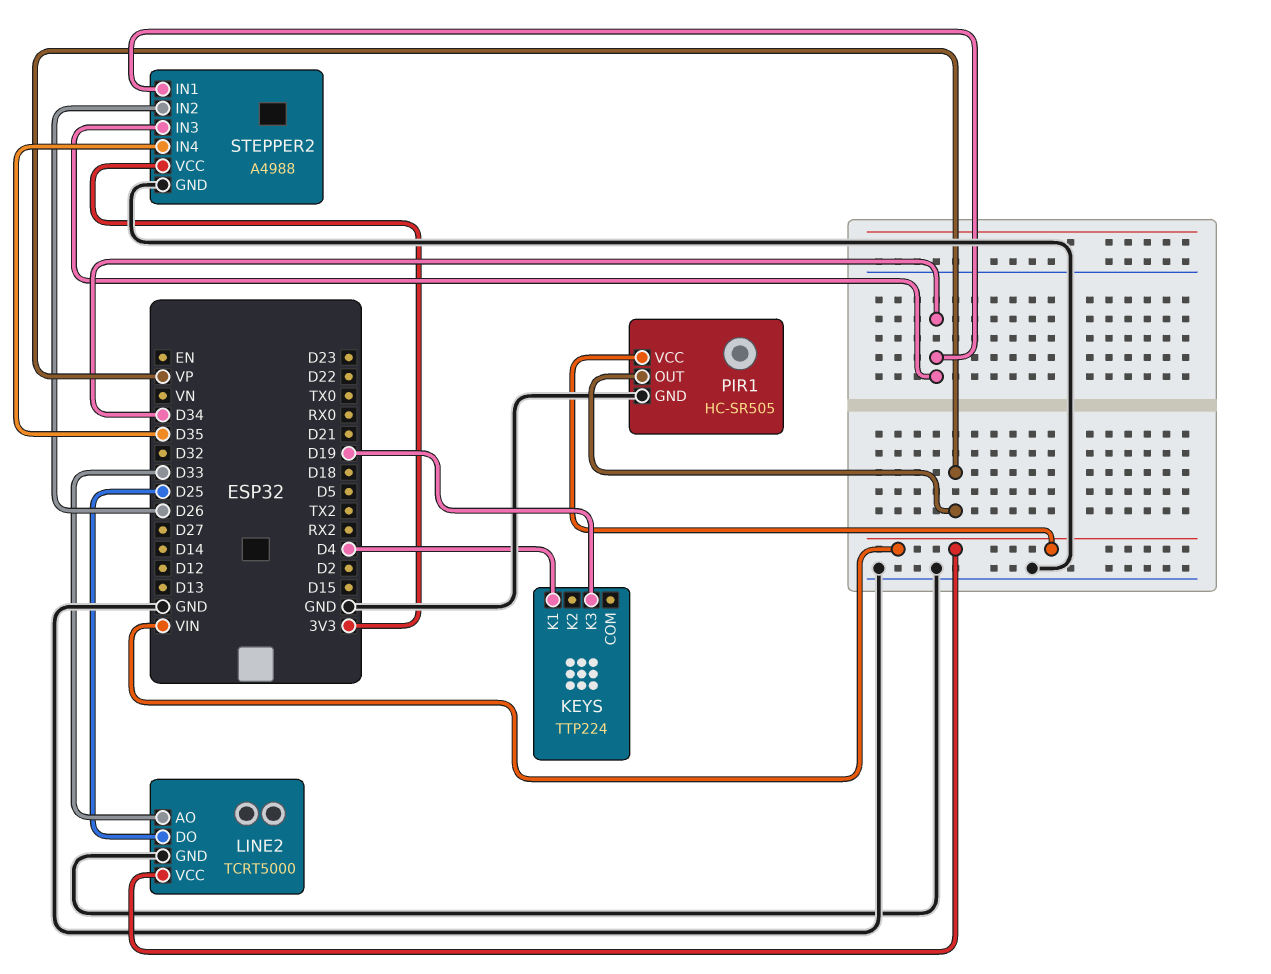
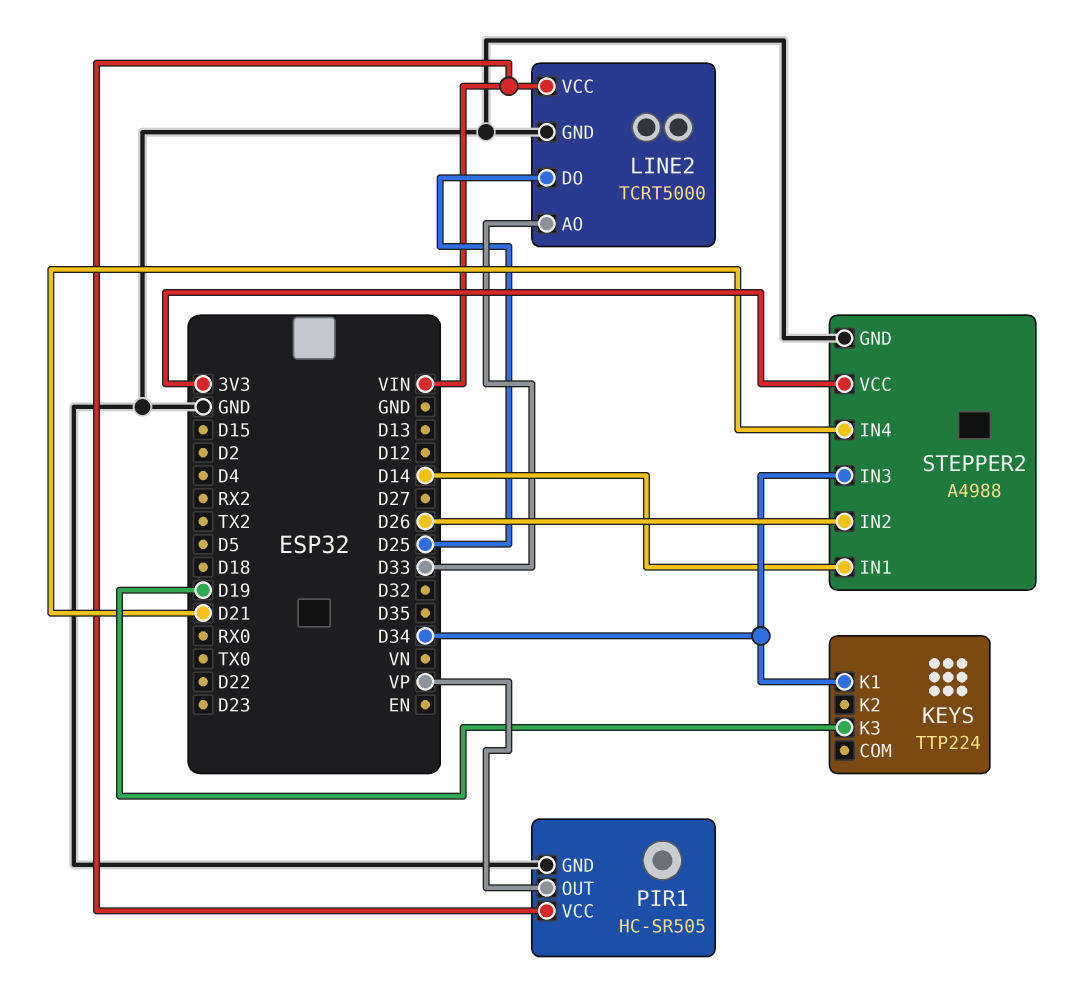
KEYS pin K1: D4 -> D34
STEPPER2 pin IN1: D34 -> D14
STEPPER2 pin IN4: D35 -> D21

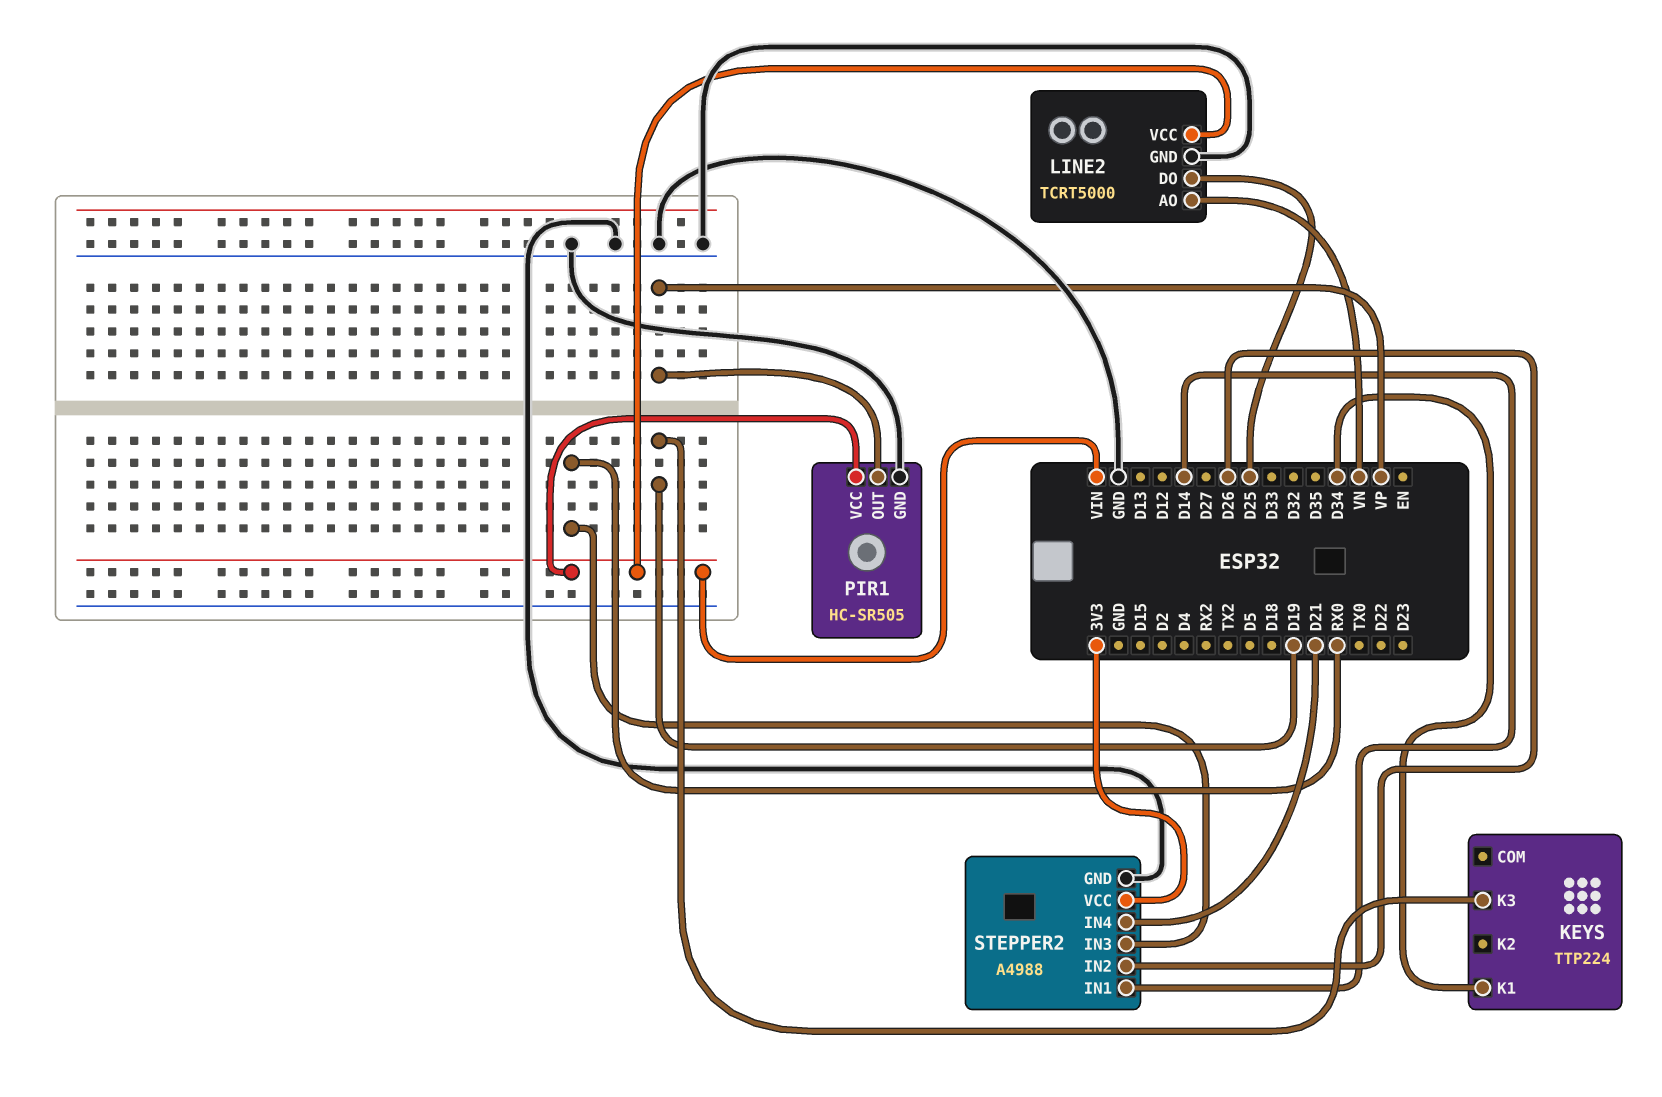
LINE2 pin AO: D33 -> VN
STEPPER2 pin IN3: D34 -> RX0

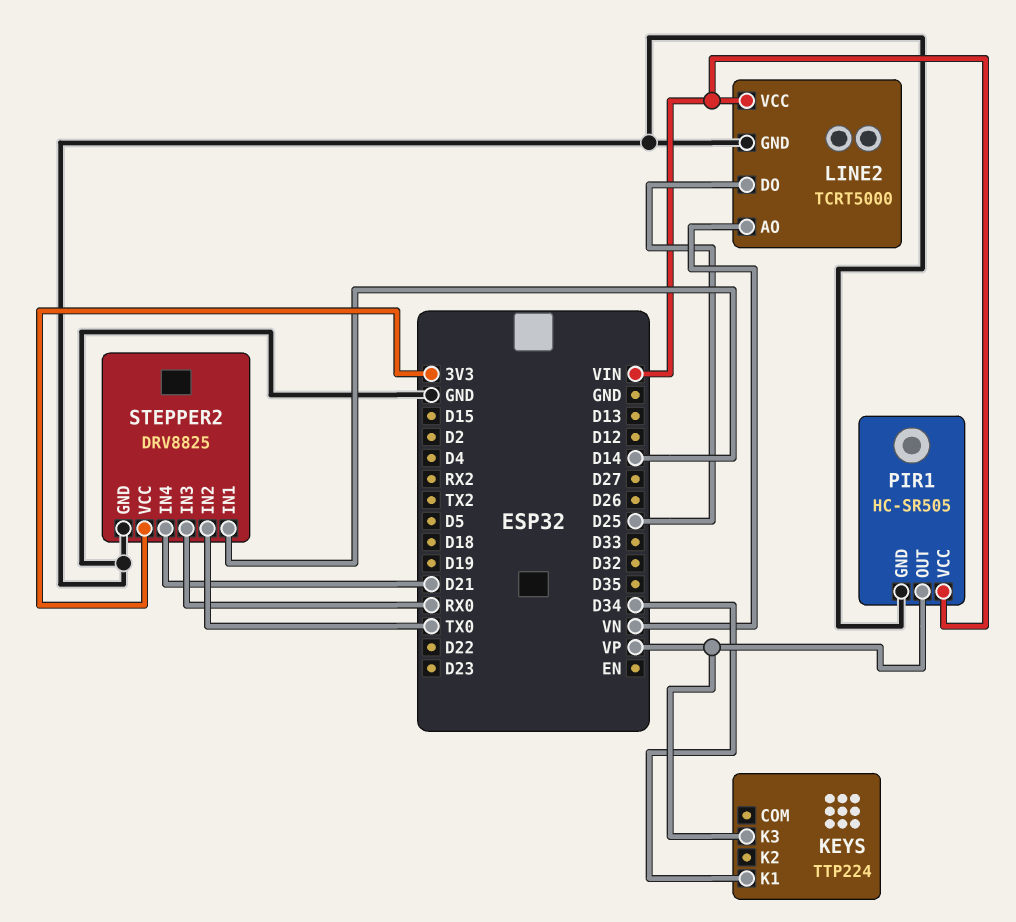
KEYS pin K3: D19 -> VP
STEPPER2: A4988 -> DRV8825
STEPPER2 pin IN2: D26 -> TX0

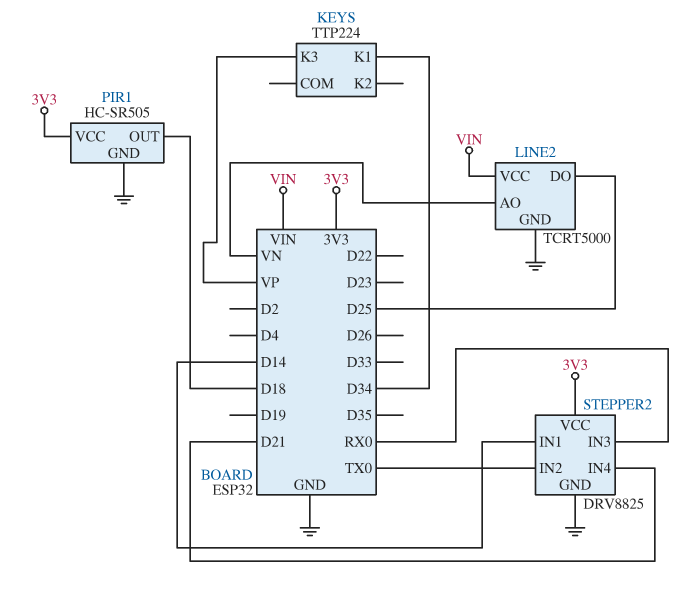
PIR1 pin OUT: VP -> D18
PIR1 pin VCC: VIN -> 3V3

